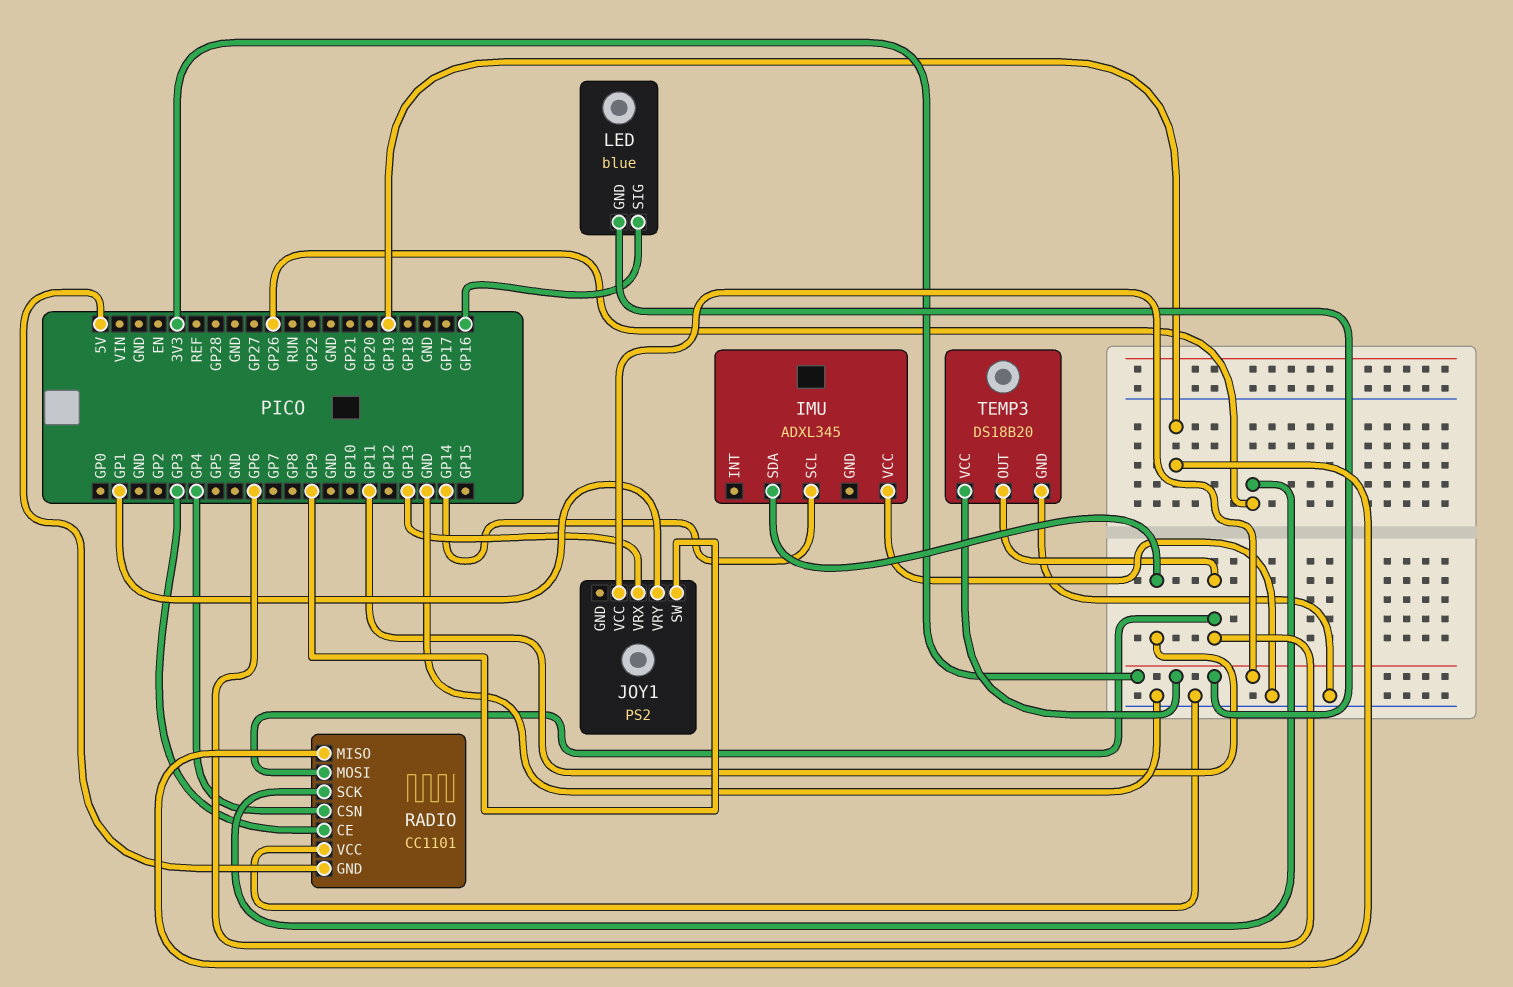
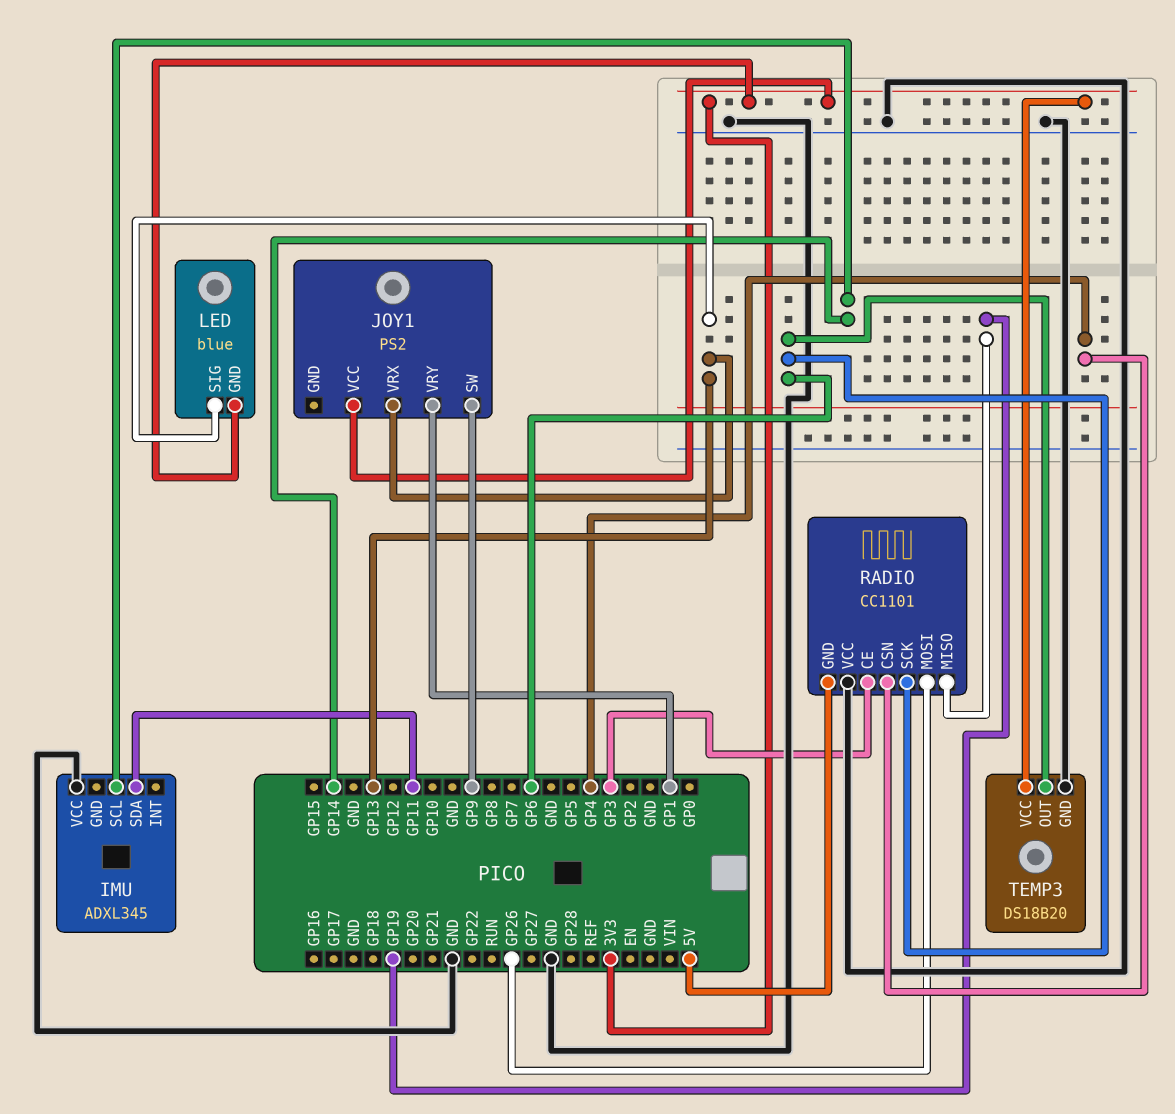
LED pin SIG: GP16 -> GP13
RADIO pin MOSI: GP6 -> GP26
RADIO pin SCK: GP26 -> GP6

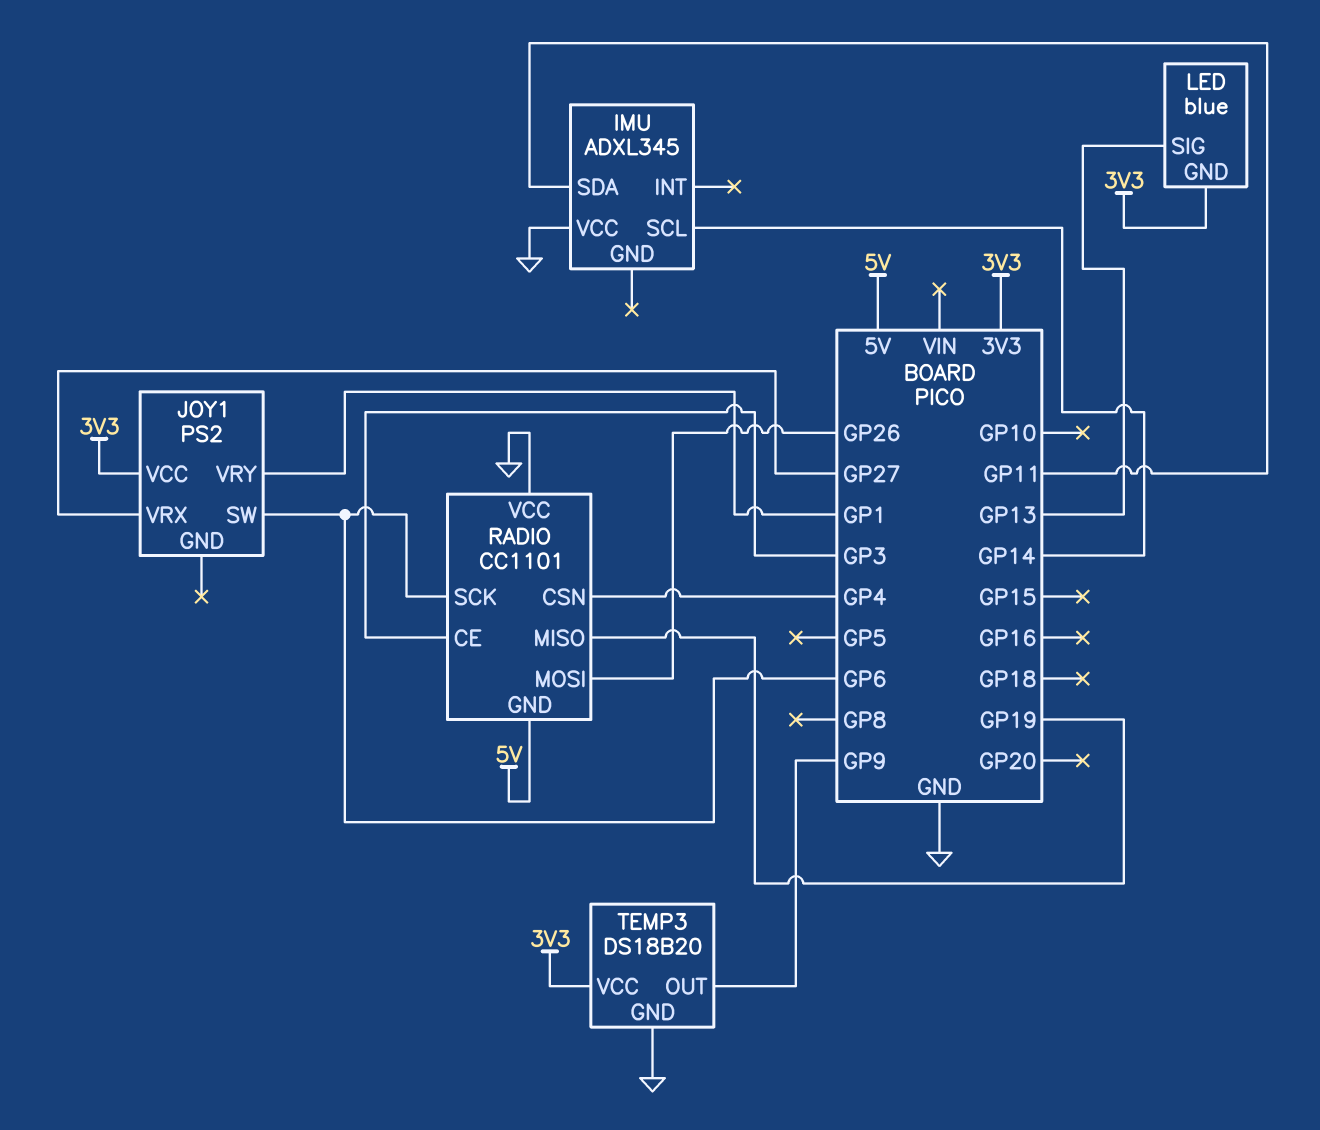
JOY1 pin SW: GP9 -> GP6
JOY1 pin VRX: GP13 -> GP27
TEMP3 pin OUT: GP6 -> GP9

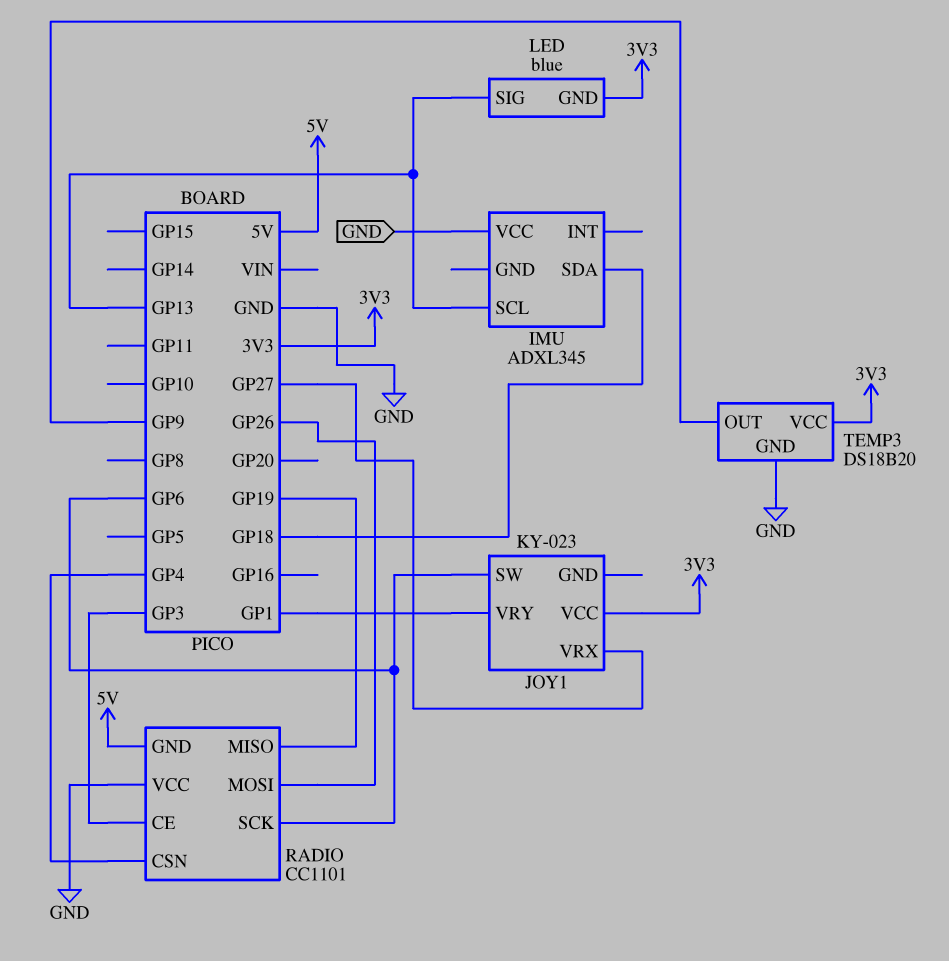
IMU pin SCL: GP14 -> GP13
IMU pin SDA: GP11 -> GP18
JOY1: PS2 -> KY-023

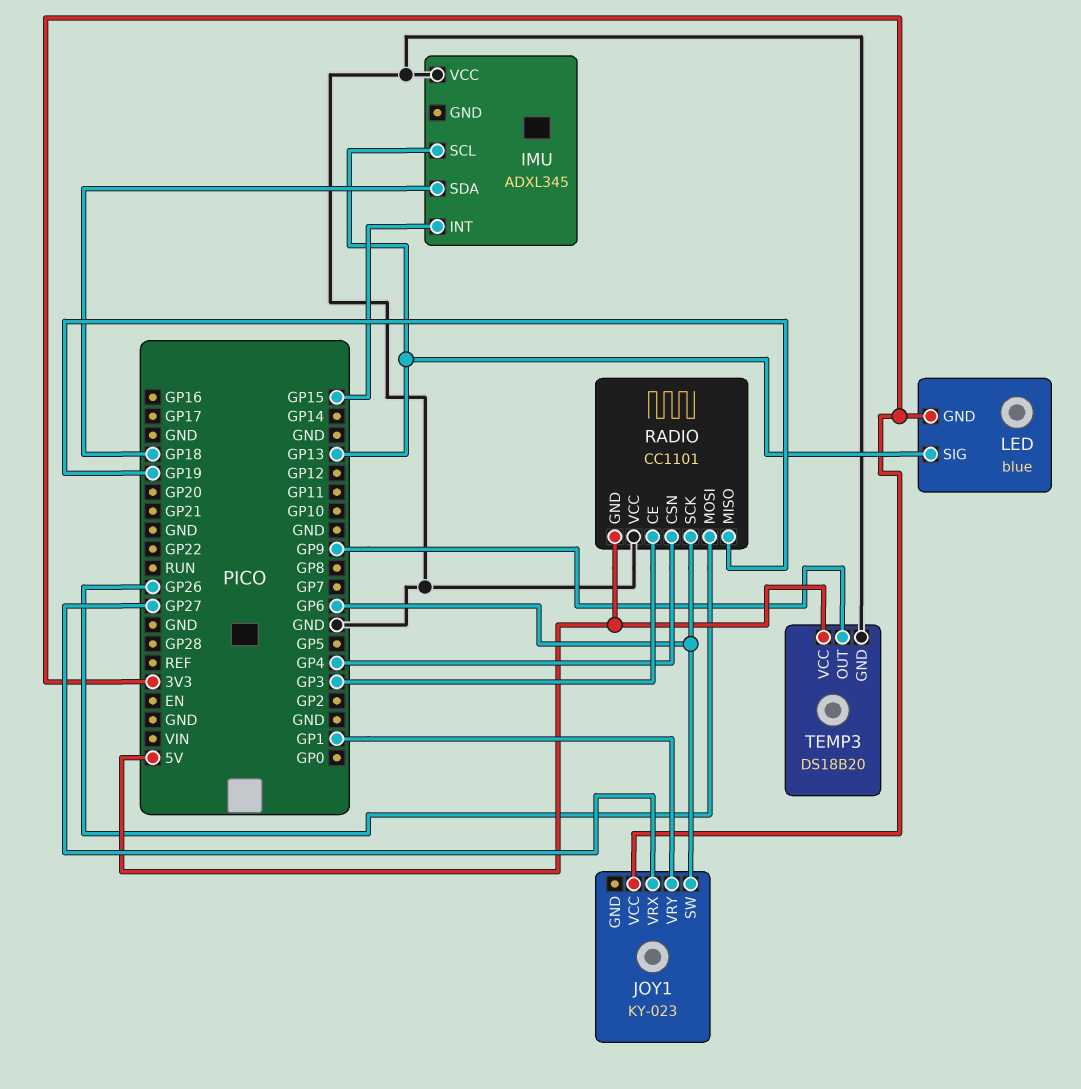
IMU pin INT: none -> GP15
TEMP3 pin VCC: 3V3 -> 5V

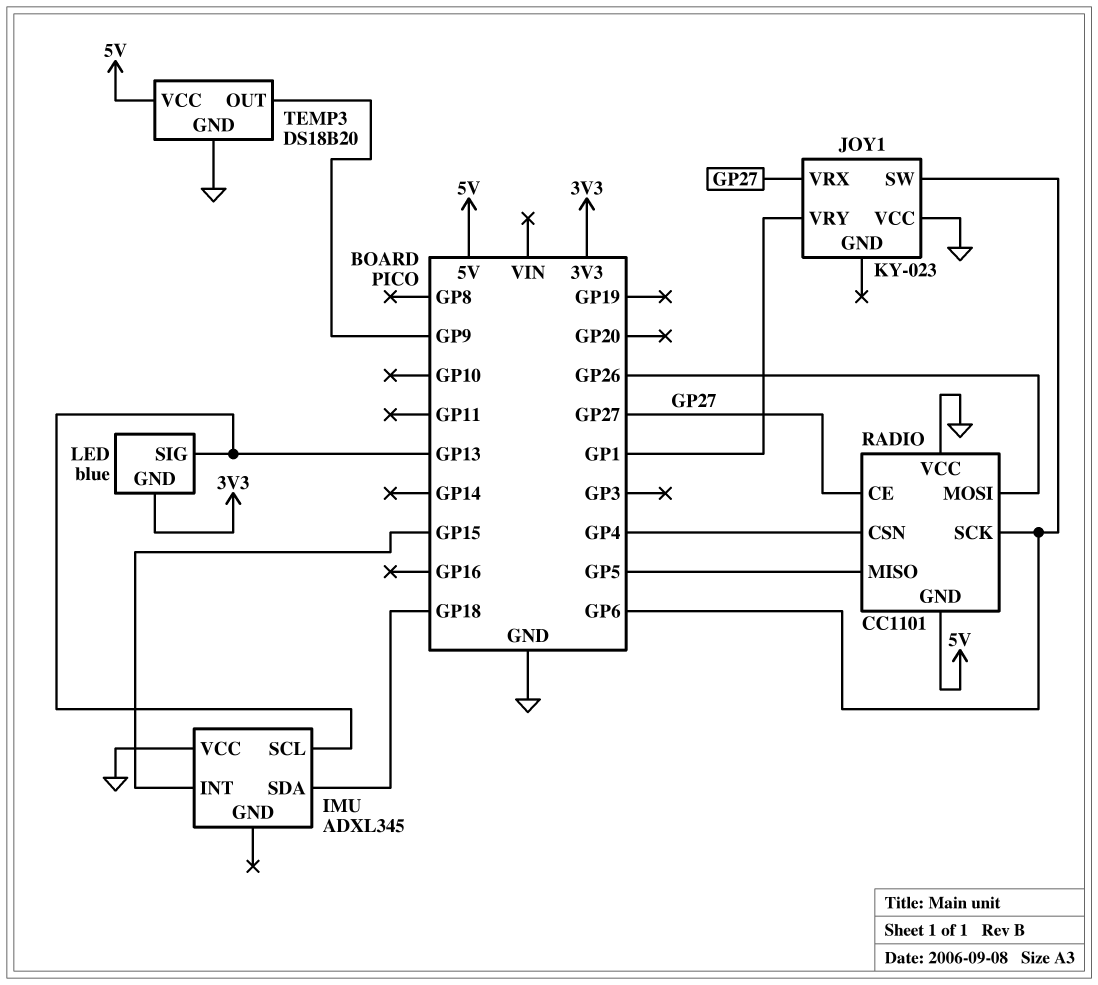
JOY1 pin VCC: 3V3 -> GND
RADIO pin CE: GP3 -> GP27
RADIO pin MISO: GP19 -> GP5

